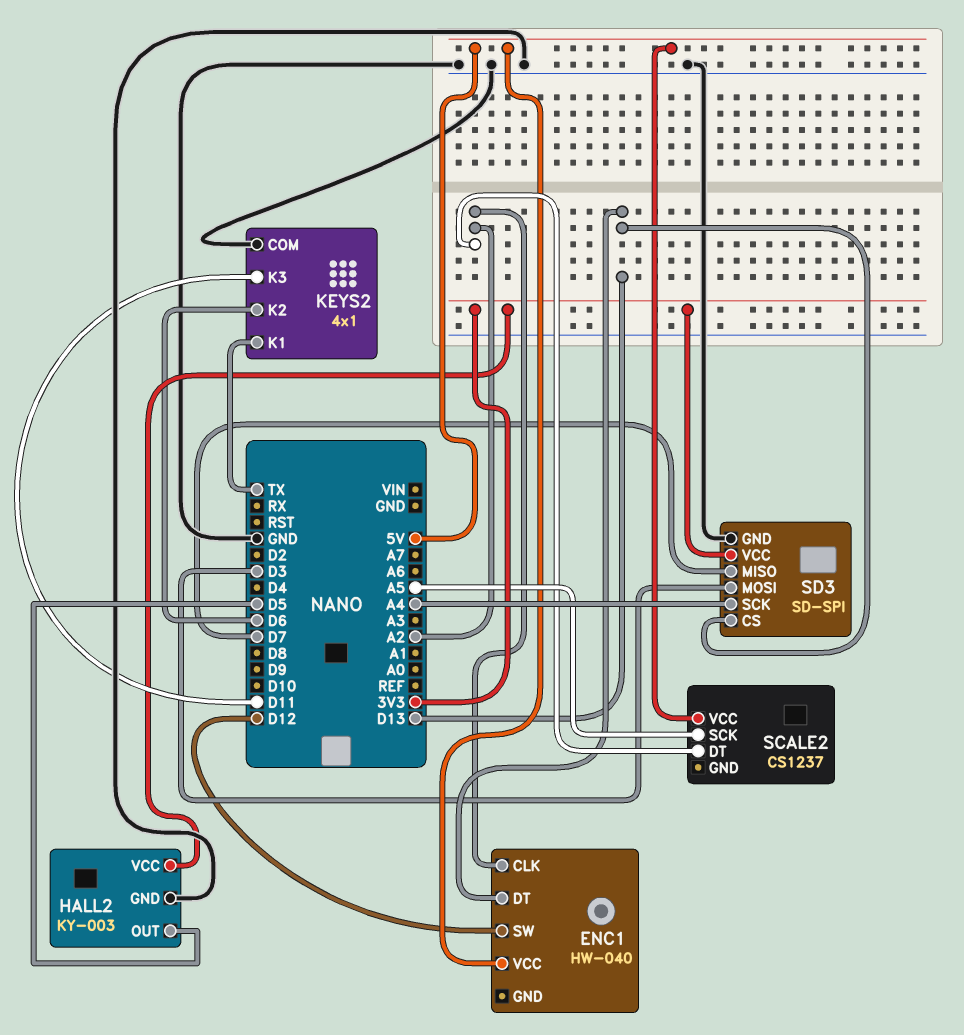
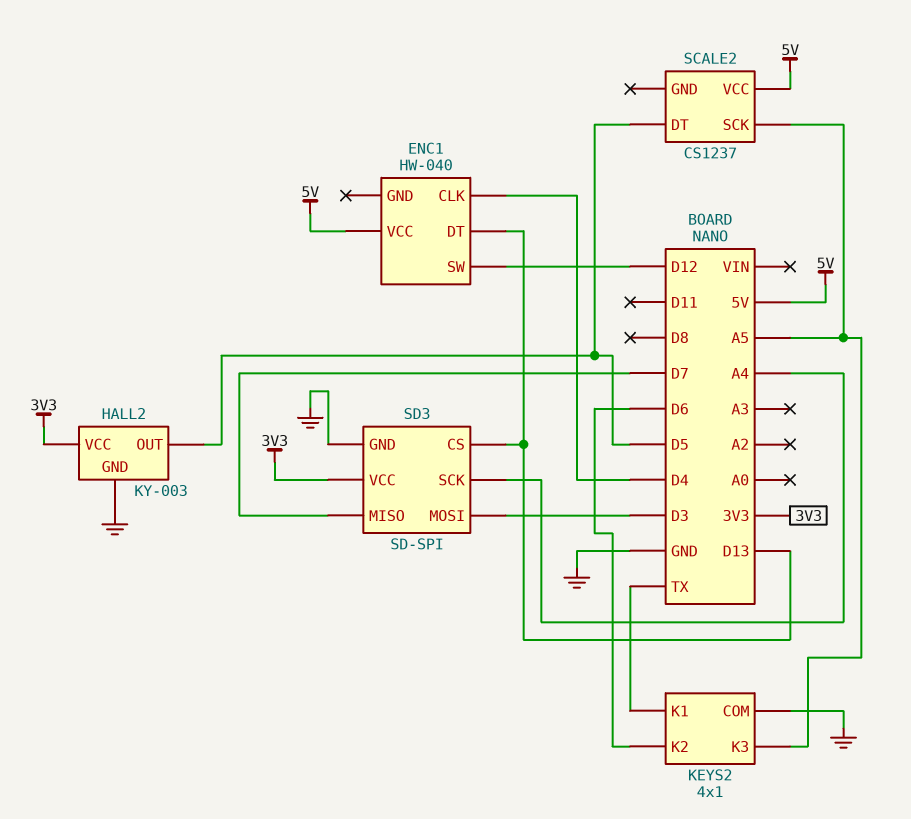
ENC1 pin CLK: A2 -> D4
KEYS2 pin K3: D11 -> A5
SCALE2 pin DT: A2 -> D5

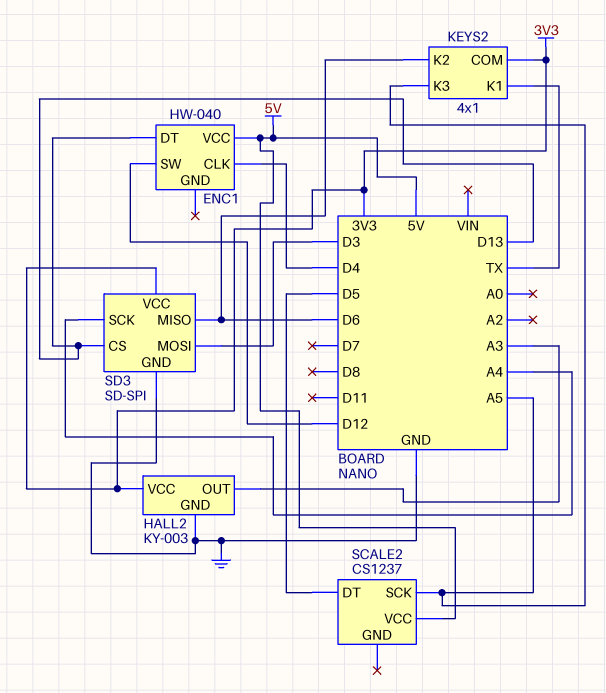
HALL2 pin OUT: D5 -> A3
KEYS2 pin COM: GND -> 3V3
SD3 pin MISO: D7 -> D6

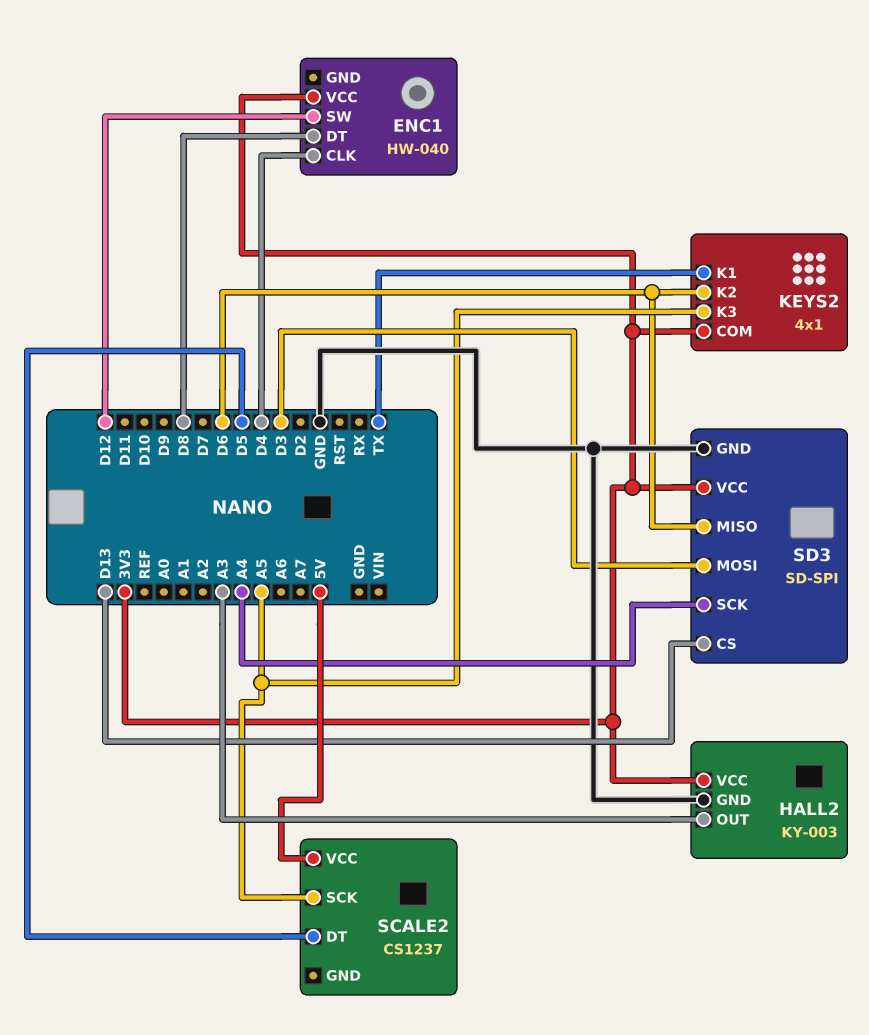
ENC1 pin DT: D13 -> D8
ENC1 pin VCC: 5V -> 3V3

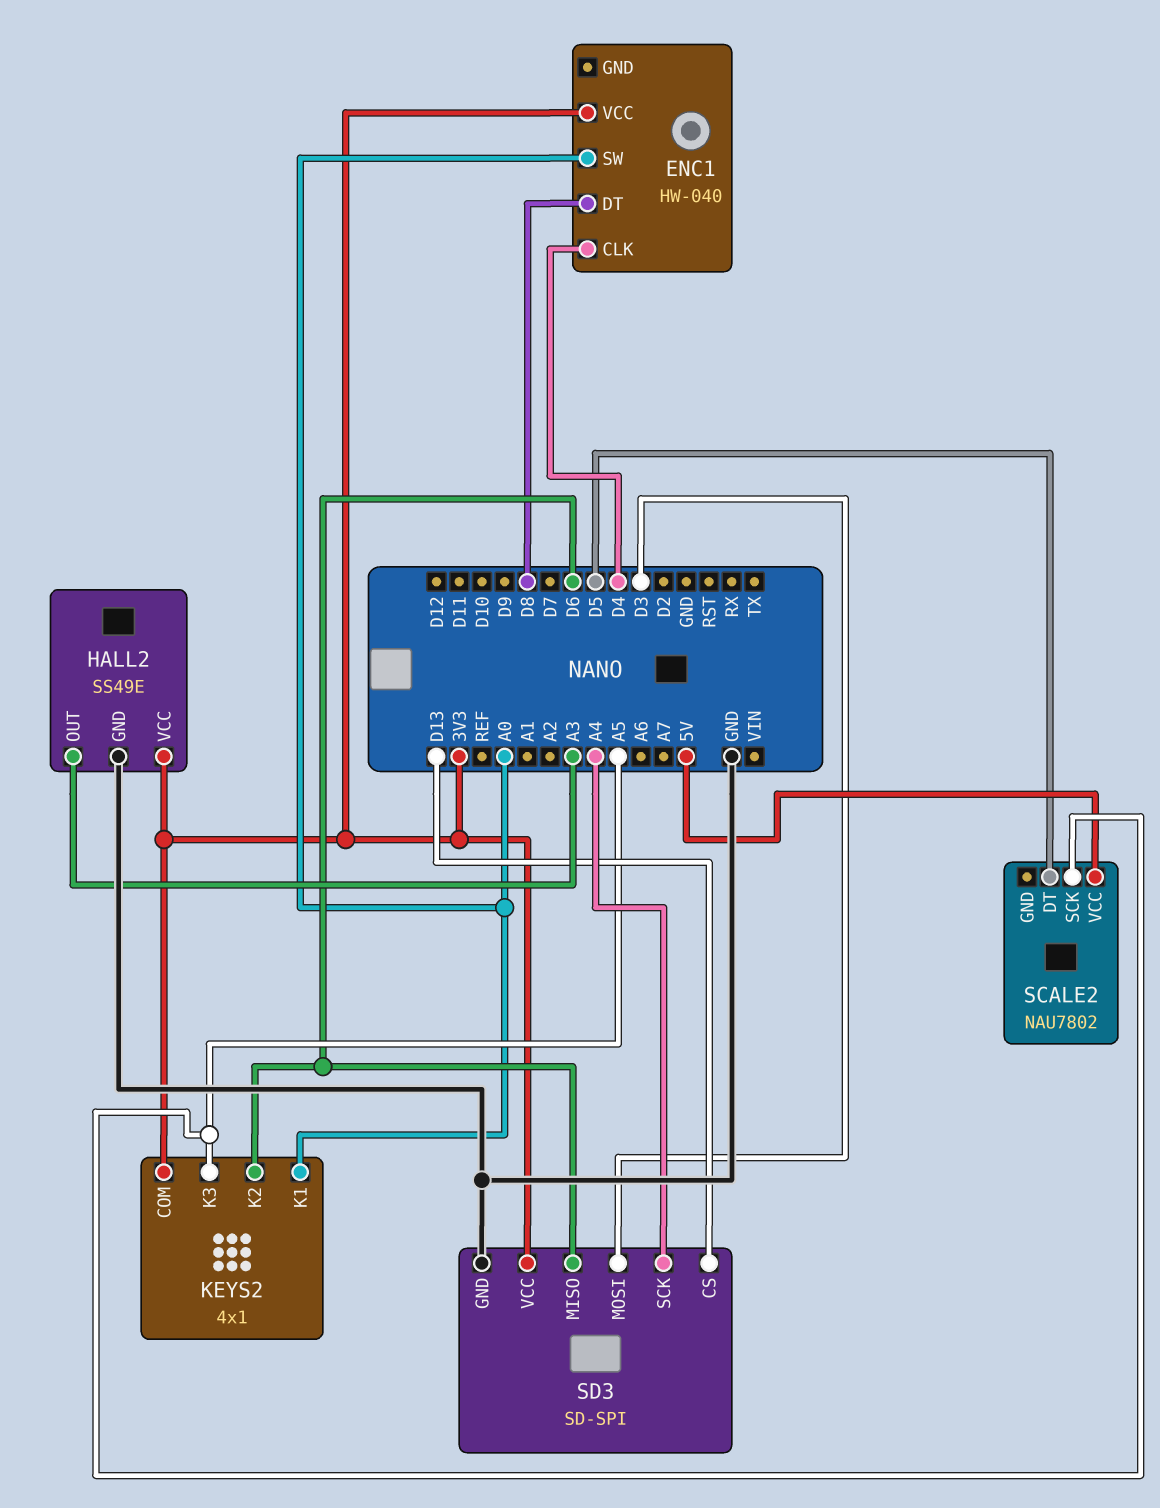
ENC1 pin SW: D12 -> A0
HALL2: KY-003 -> SS49E
KEYS2 pin K1: TX -> A0
SCALE2: CS1237 -> NAU7802

